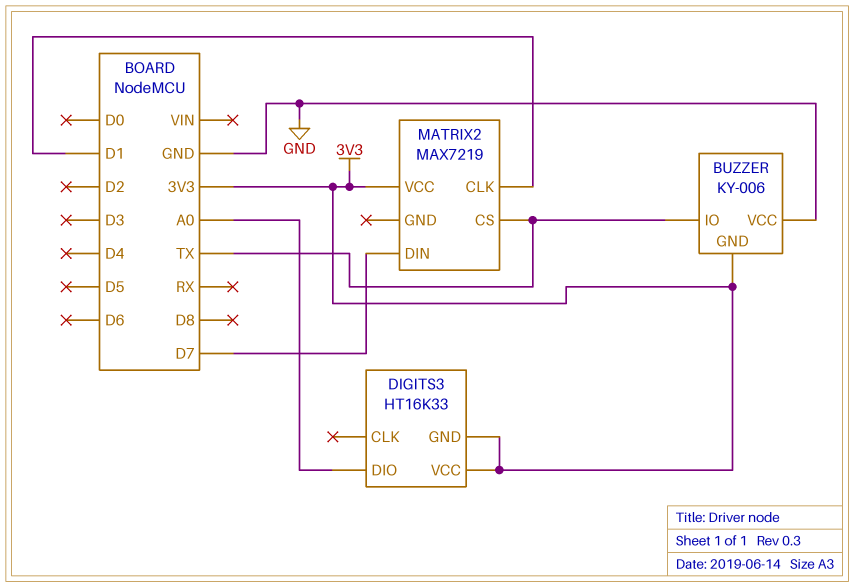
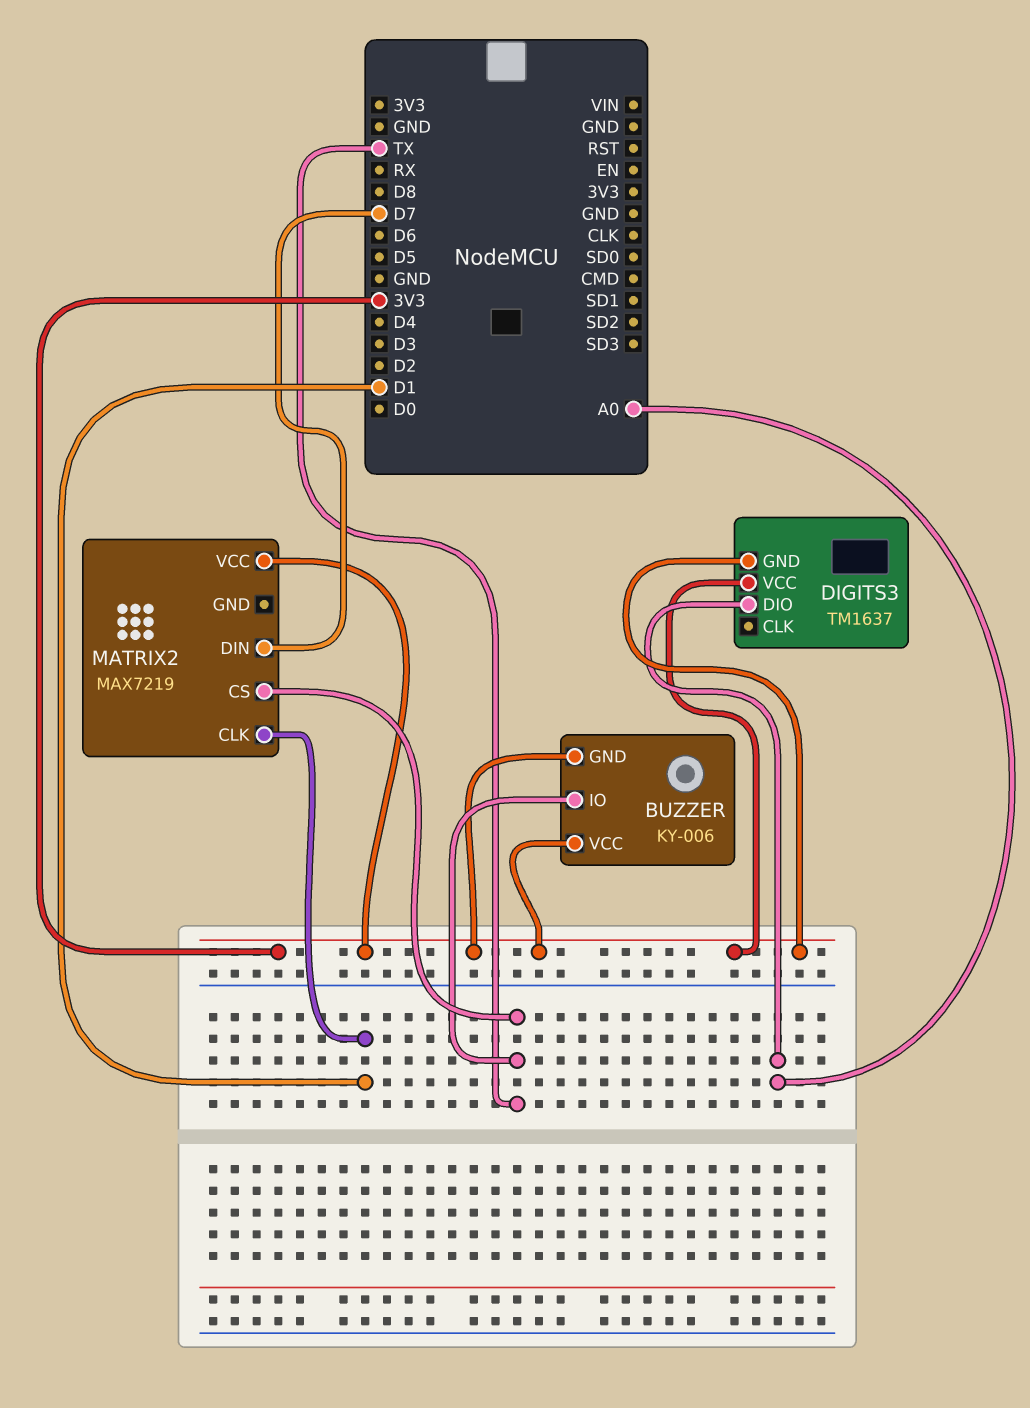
BUZZER pin VCC: GND -> 3V3
DIGITS3: HT16K33 -> TM1637

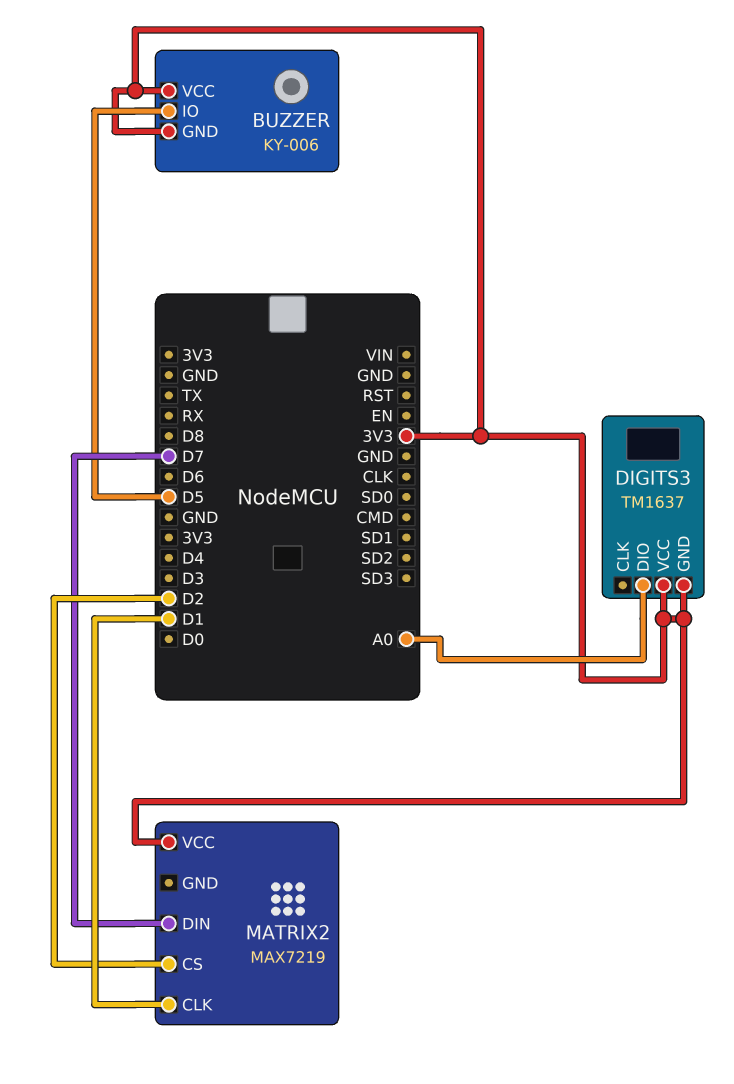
BUZZER pin IO: TX -> D5
MATRIX2 pin CS: TX -> D2

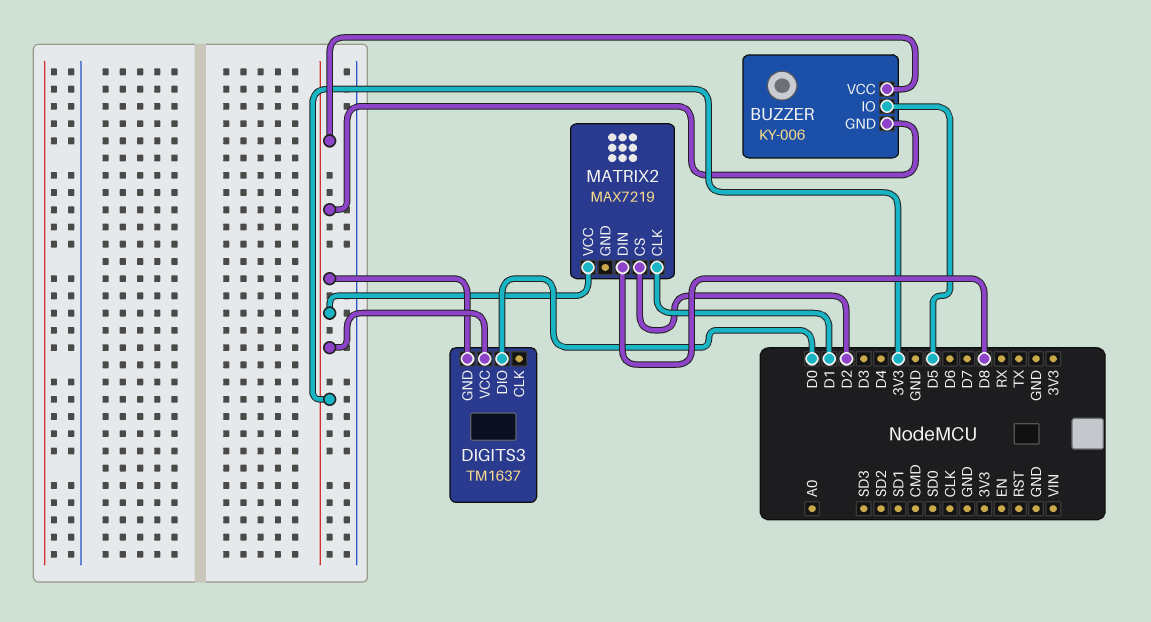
DIGITS3 pin DIO: A0 -> D0
MATRIX2 pin DIN: D7 -> D8

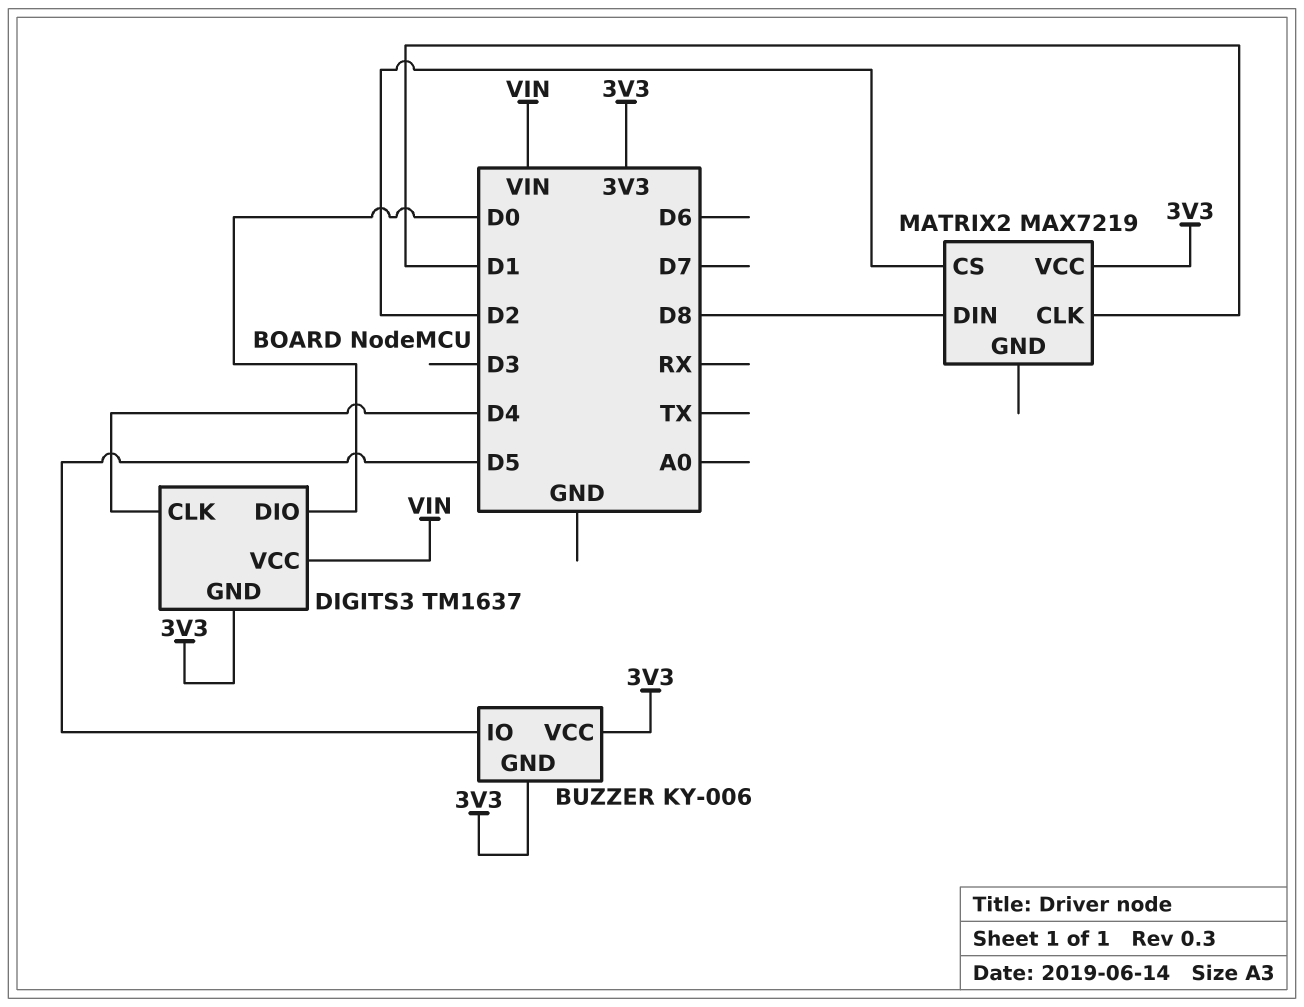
DIGITS3 pin CLK: none -> D4
DIGITS3 pin VCC: 3V3 -> VIN

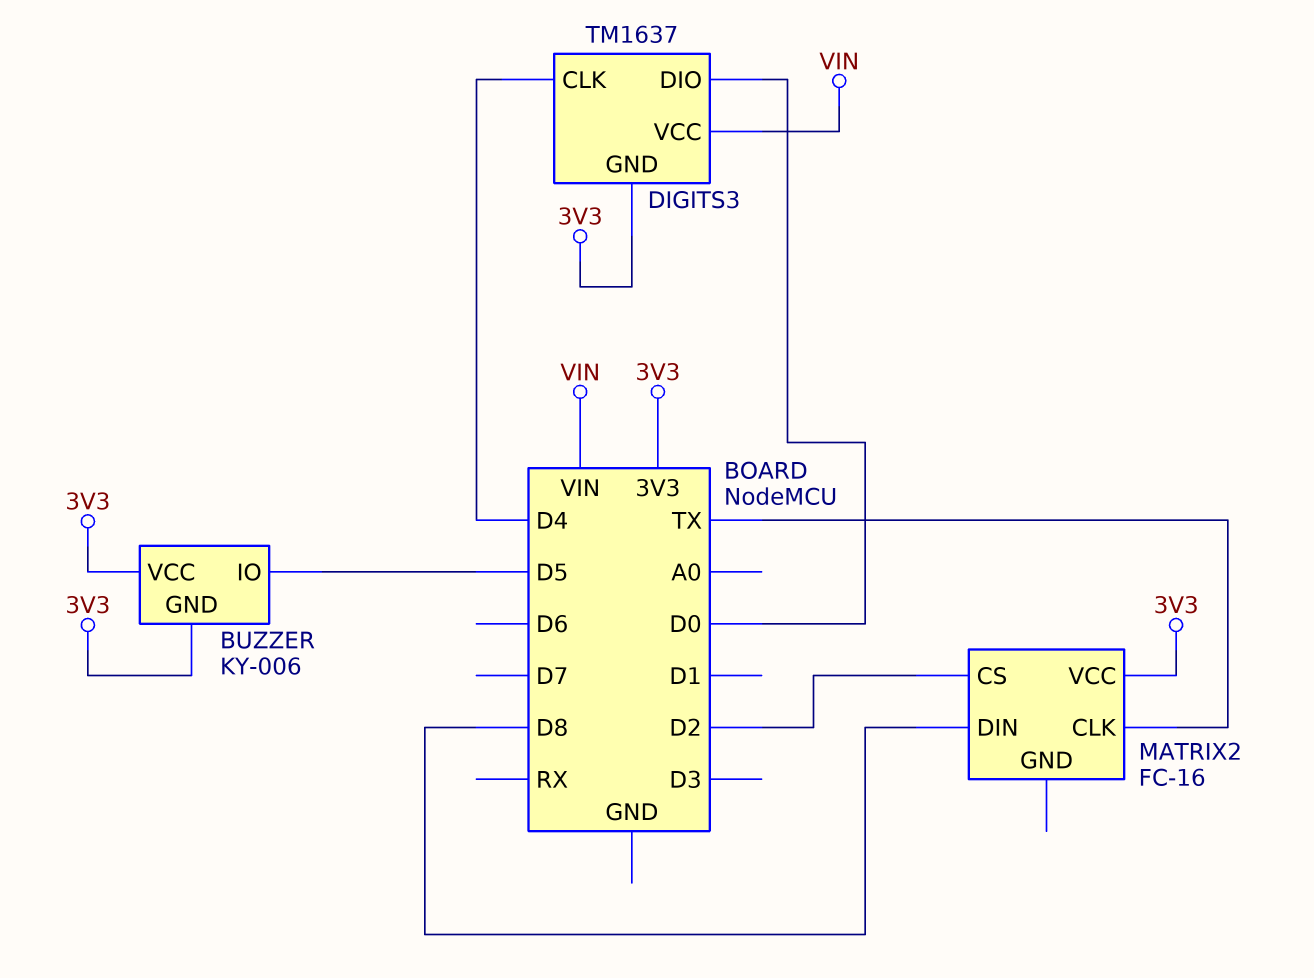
MATRIX2: MAX7219 -> FC-16
MATRIX2 pin CLK: D1 -> TX

